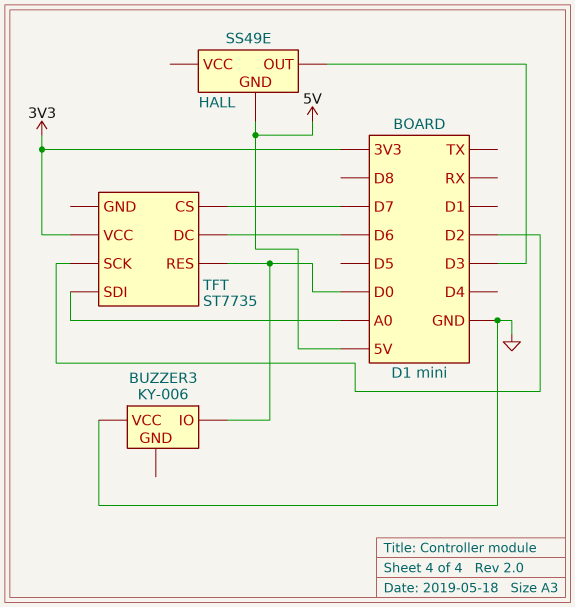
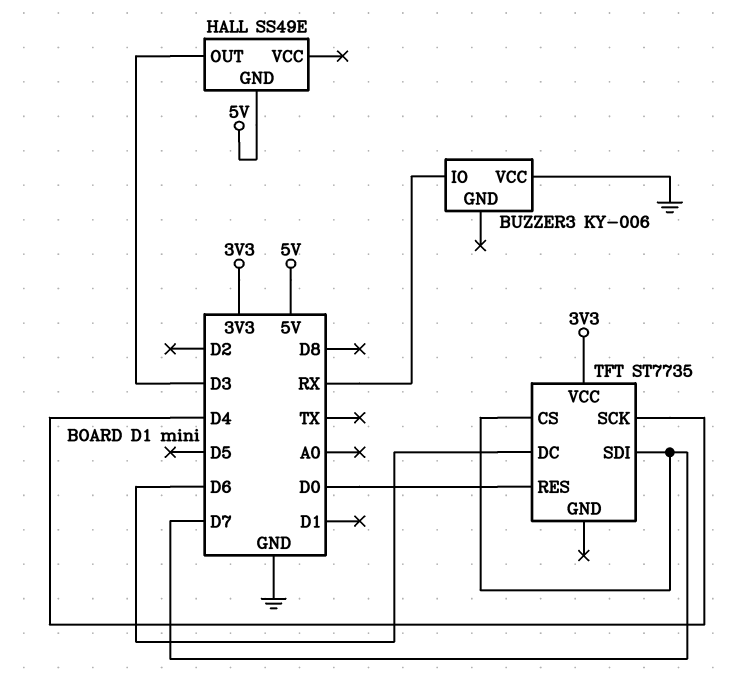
BUZZER3 pin IO: D0 -> RX
TFT pin SCK: D2 -> D4
TFT pin SDI: A0 -> D7

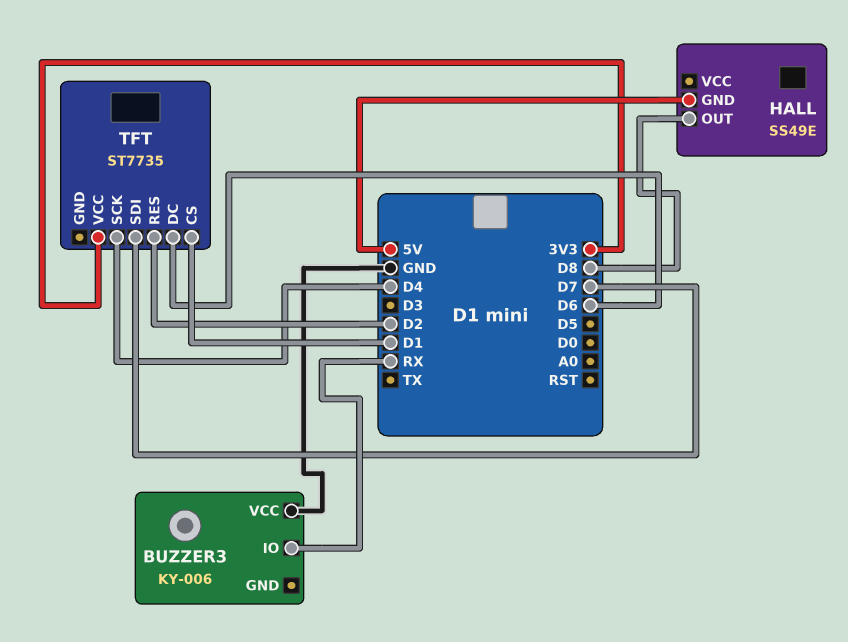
HALL pin OUT: D3 -> D8
TFT pin CS: D7 -> D1
TFT pin RES: D0 -> D2

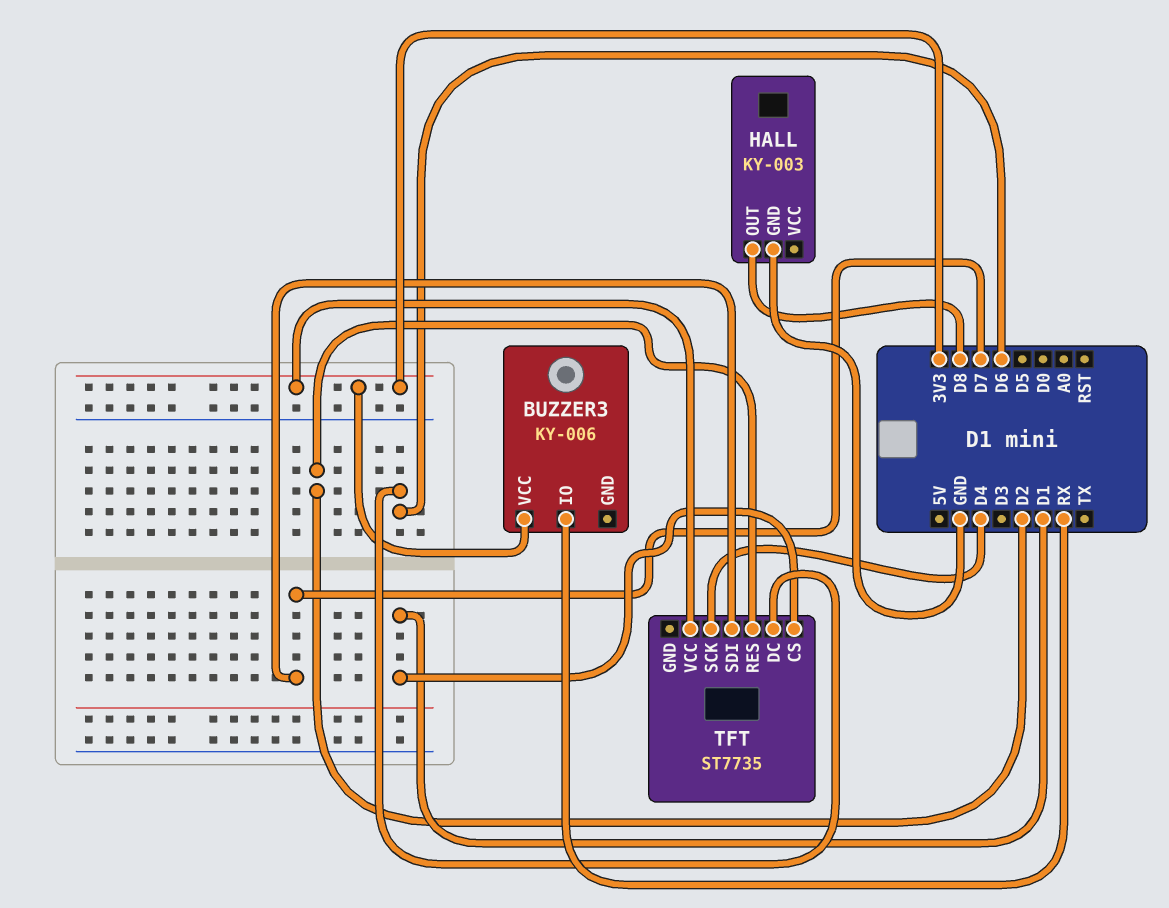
BUZZER3 pin VCC: GND -> 3V3
HALL: SS49E -> KY-003
HALL pin GND: 5V -> GND

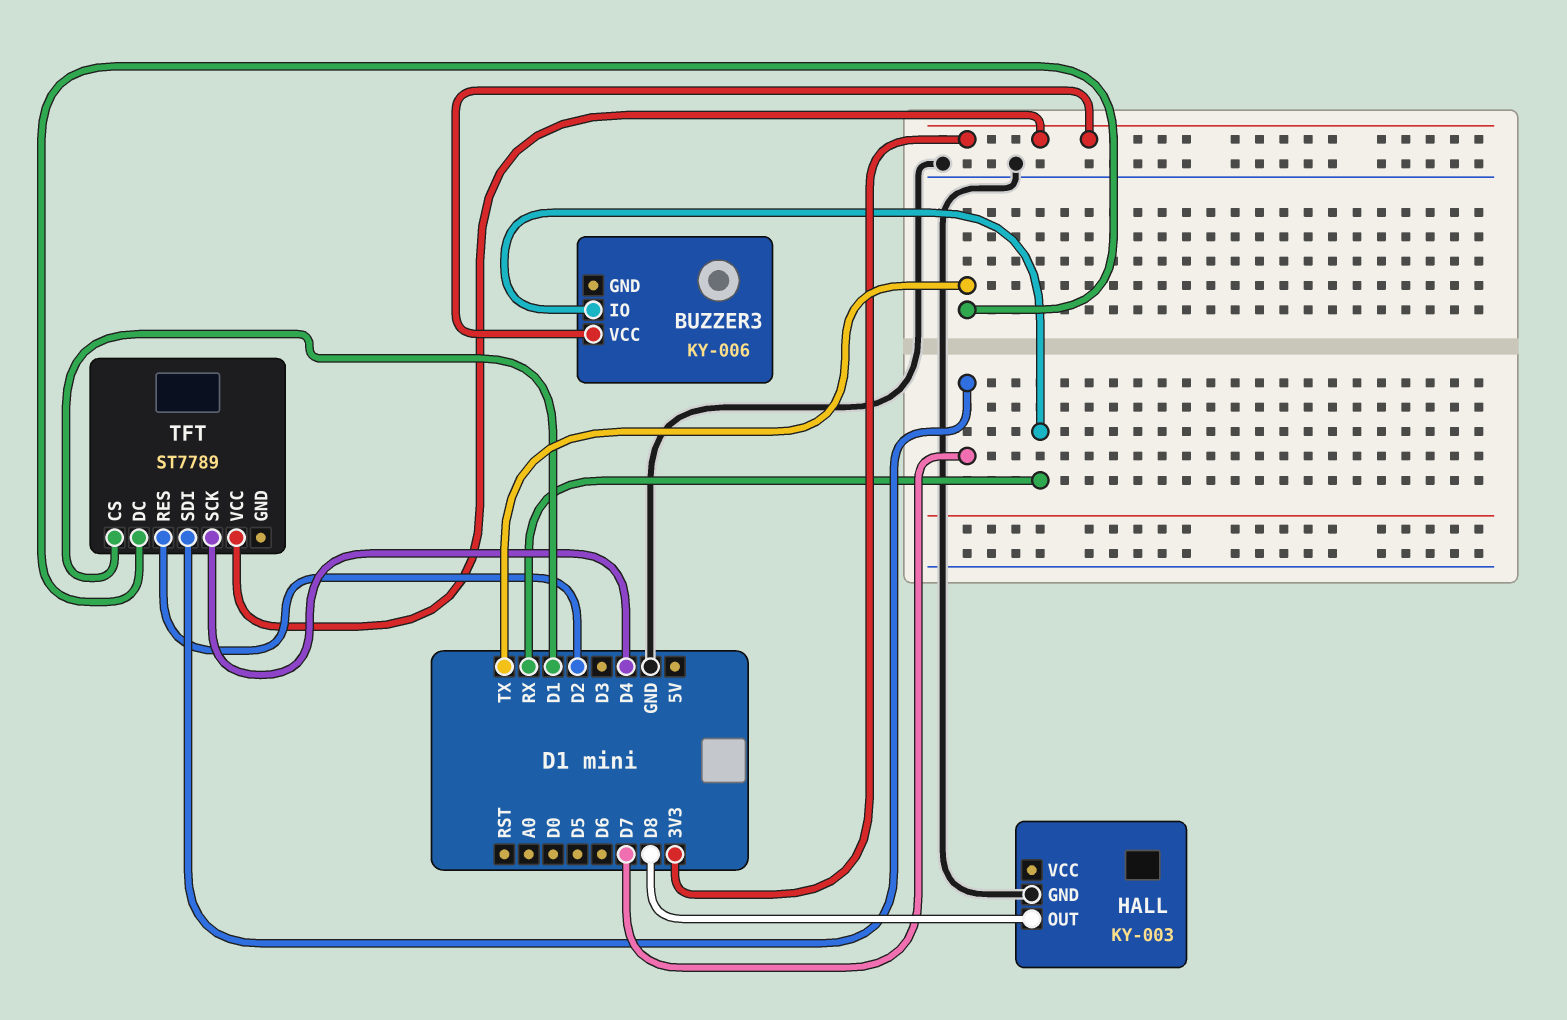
TFT: ST7735 -> ST7789
TFT pin DC: D6 -> TX

